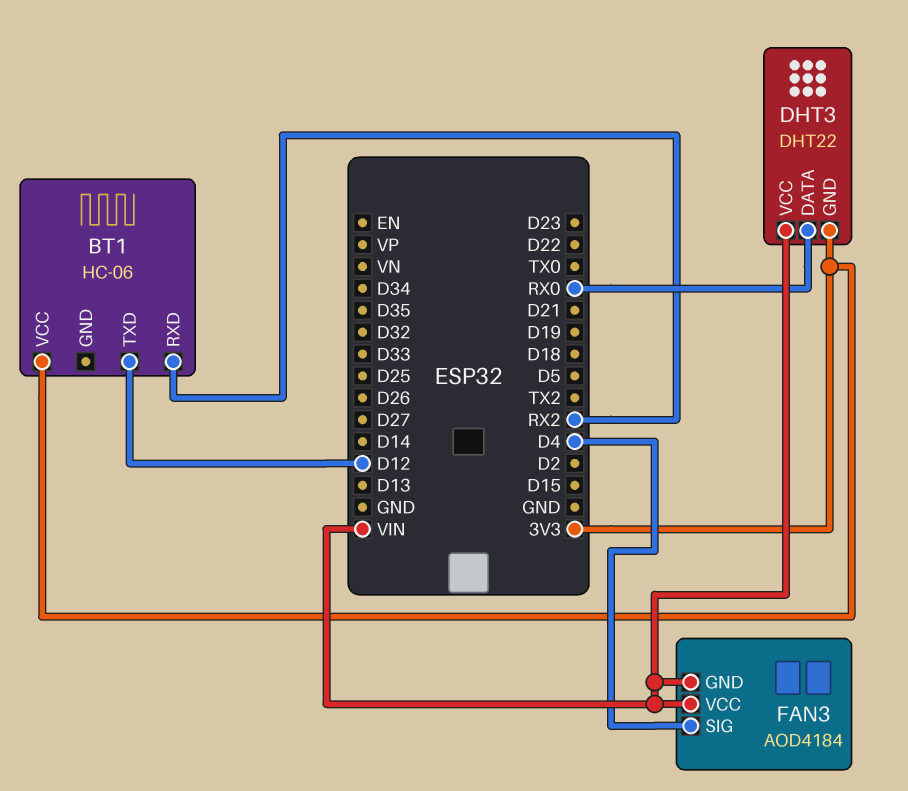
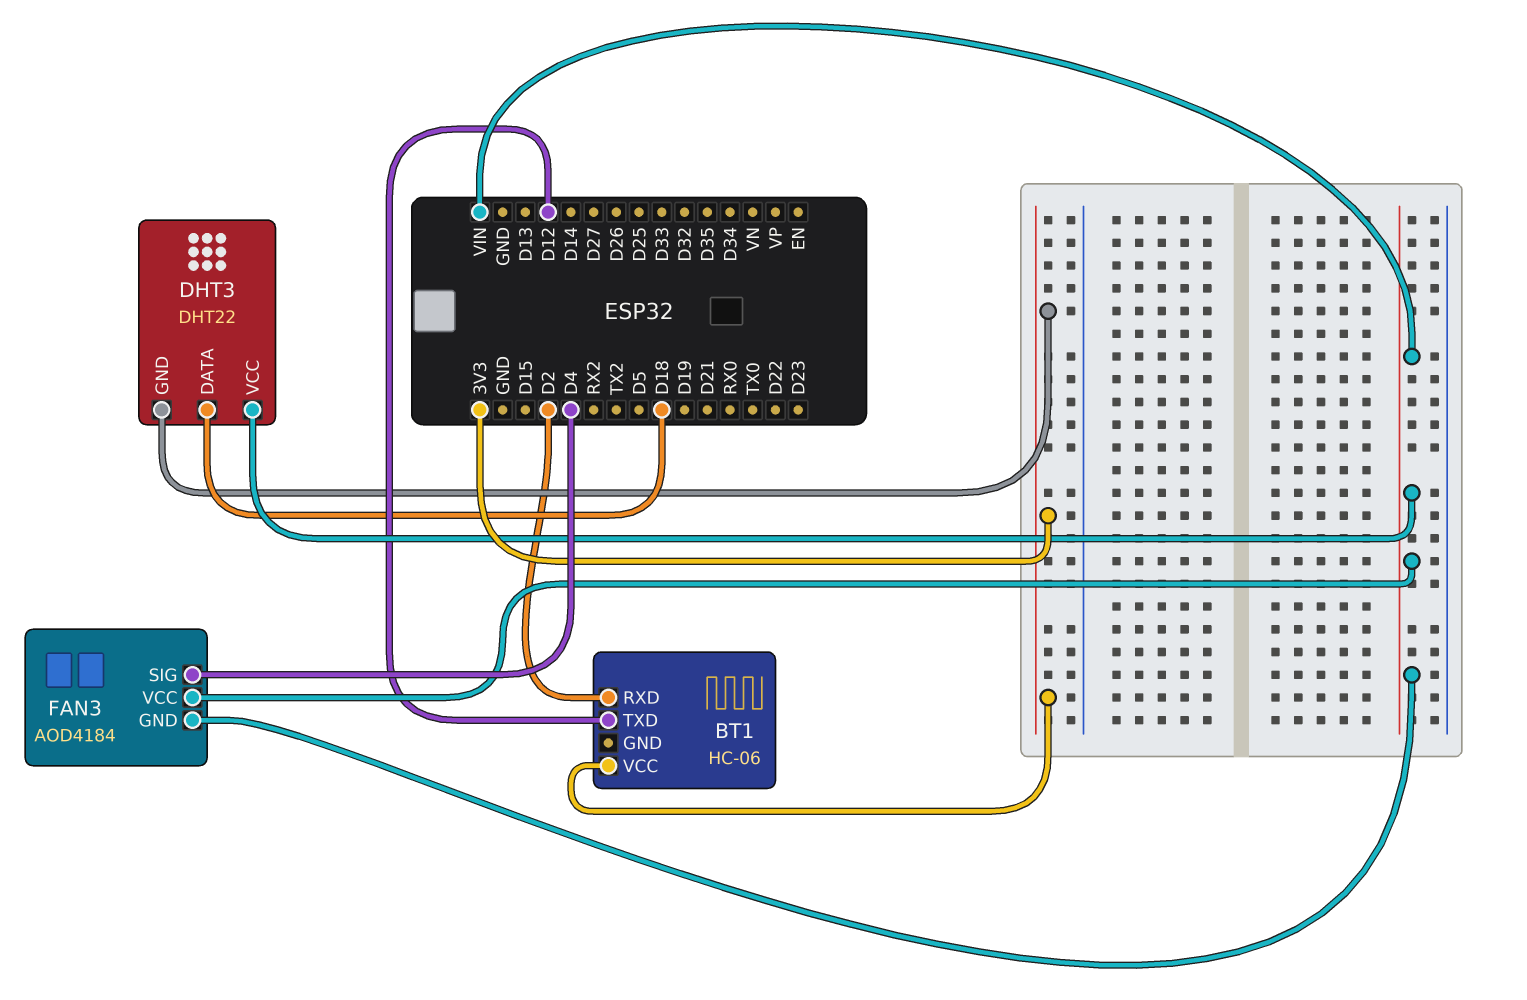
BT1 pin RXD: RX2 -> D2
DHT3 pin DATA: RX0 -> D18

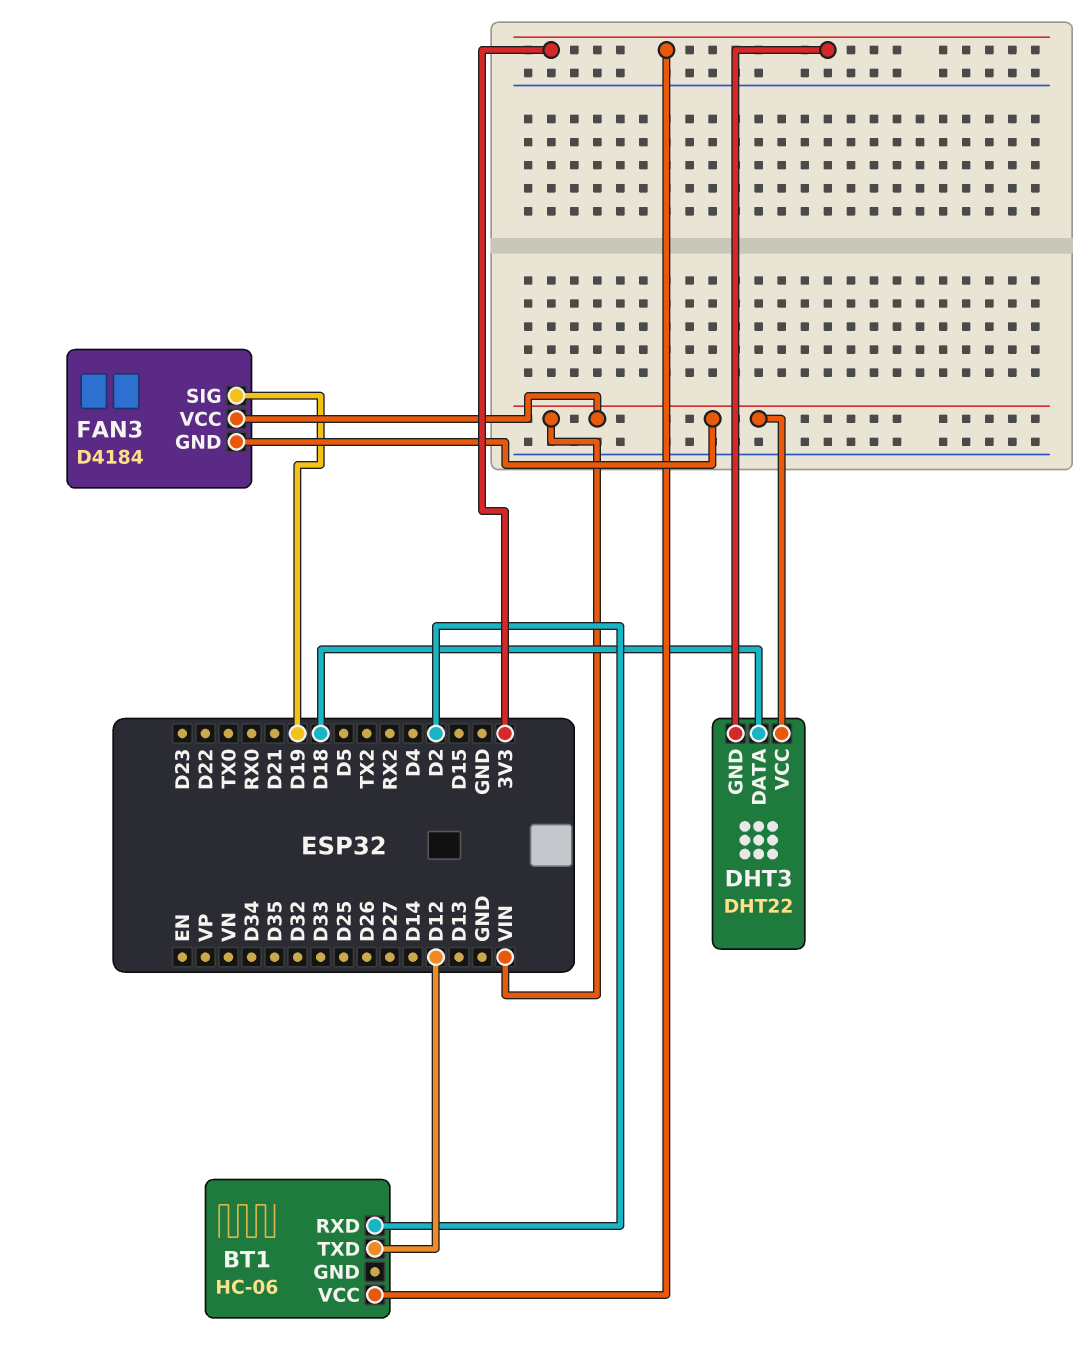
FAN3: AOD4184 -> D4184
FAN3 pin SIG: D4 -> D19

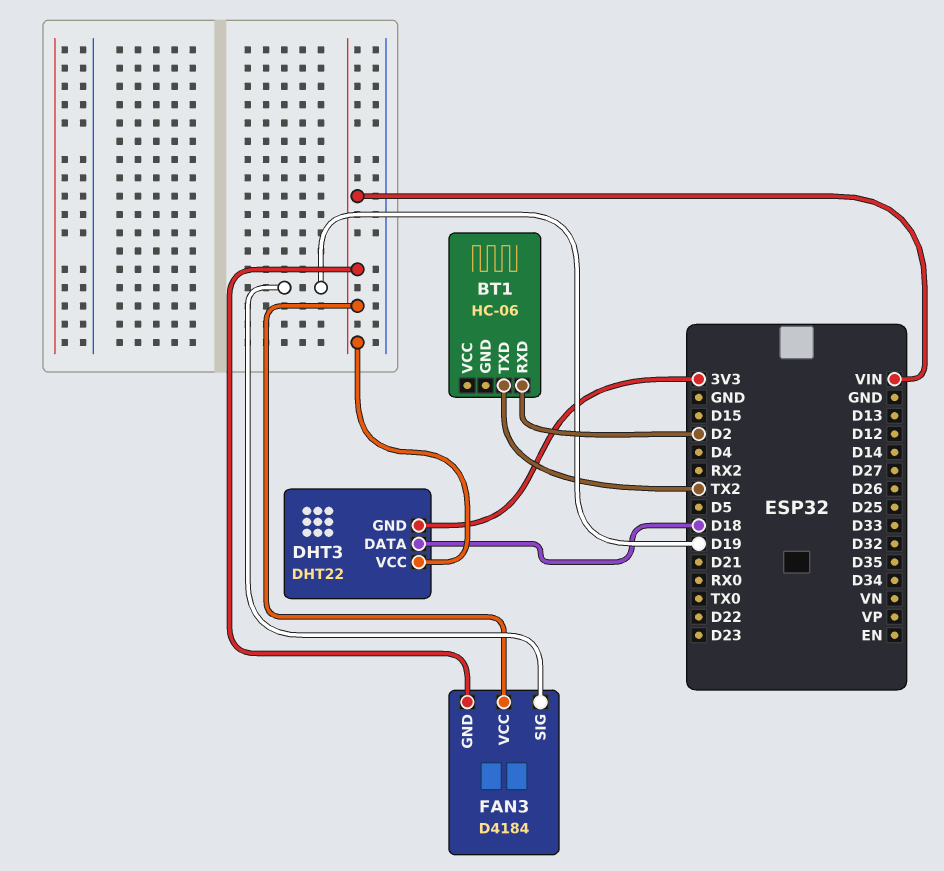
BT1 pin TXD: D12 -> TX2
BT1 pin VCC: 3V3 -> none

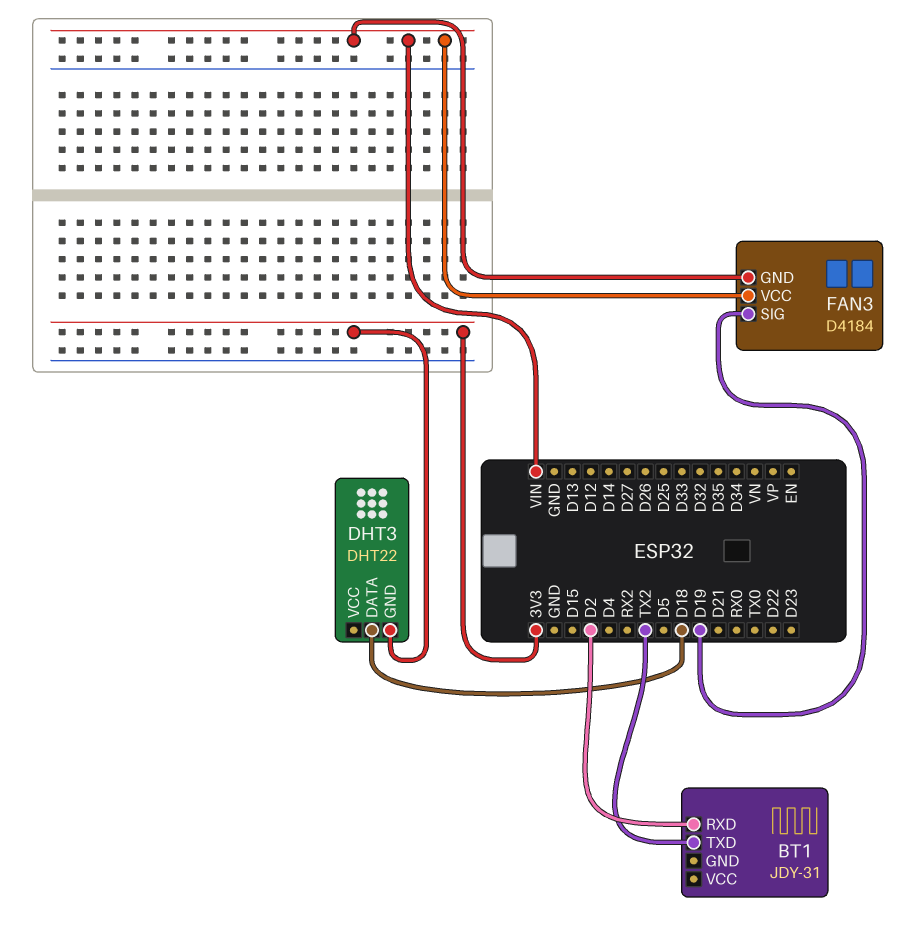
BT1: HC-06 -> JDY-31
DHT3 pin VCC: VIN -> none

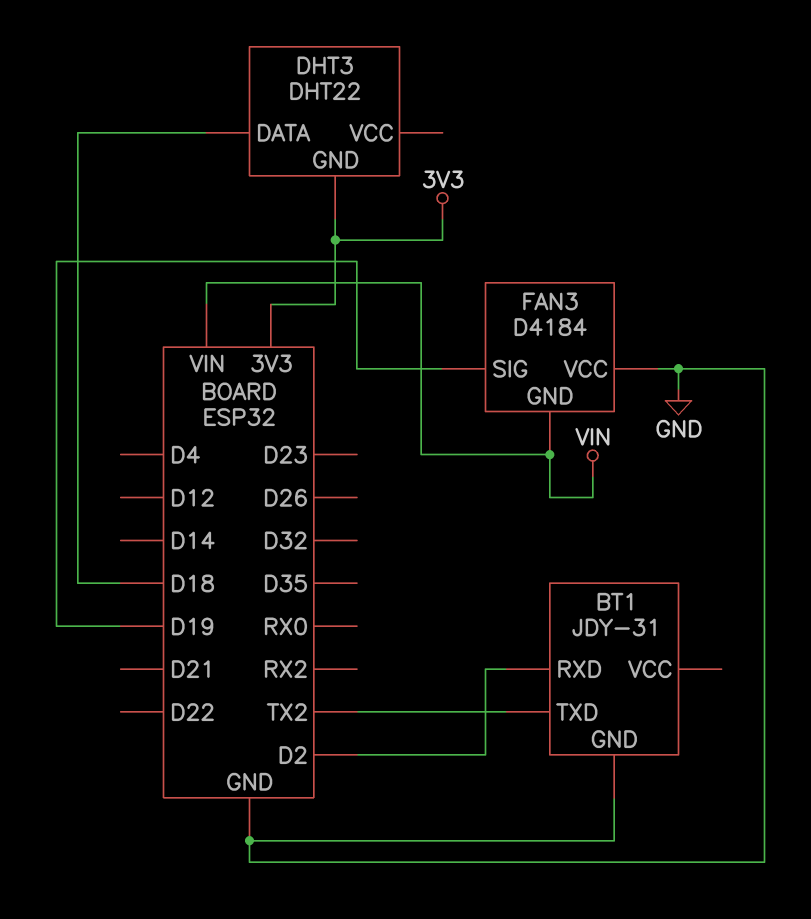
BT1 pin GND: none -> GND
FAN3 pin VCC: VIN -> GND

